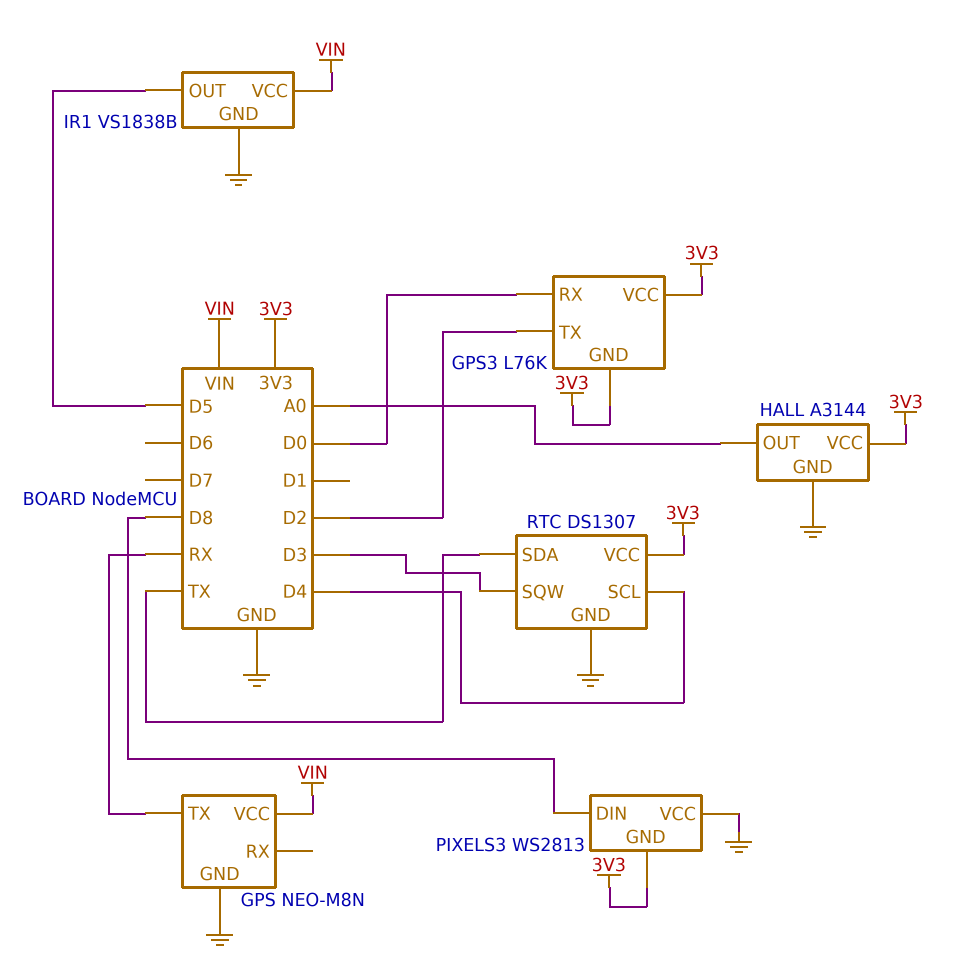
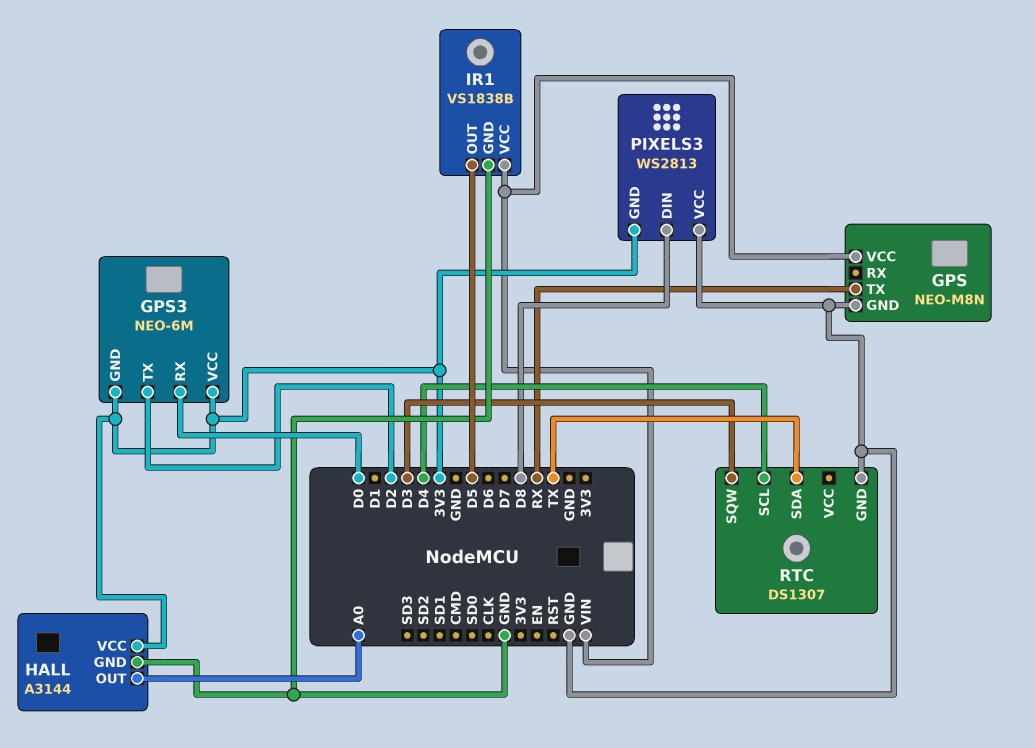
GPS3: L76K -> NEO-6M
RTC pin VCC: 3V3 -> none

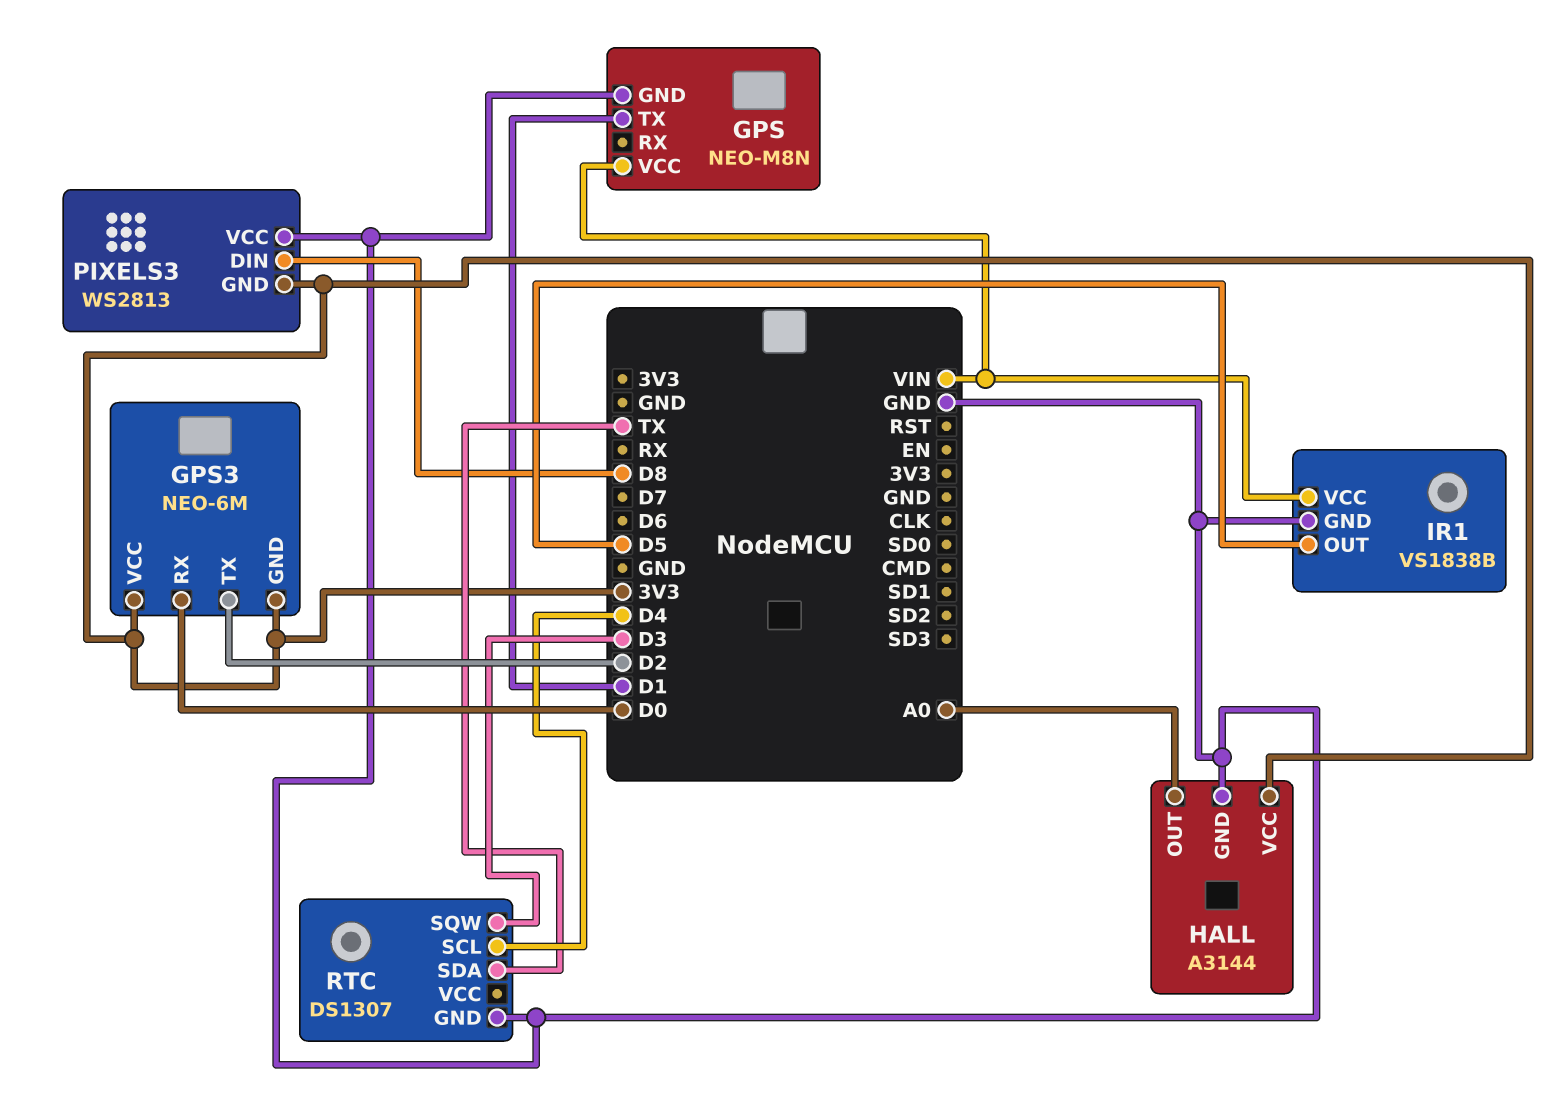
GPS pin TX: RX -> D1

